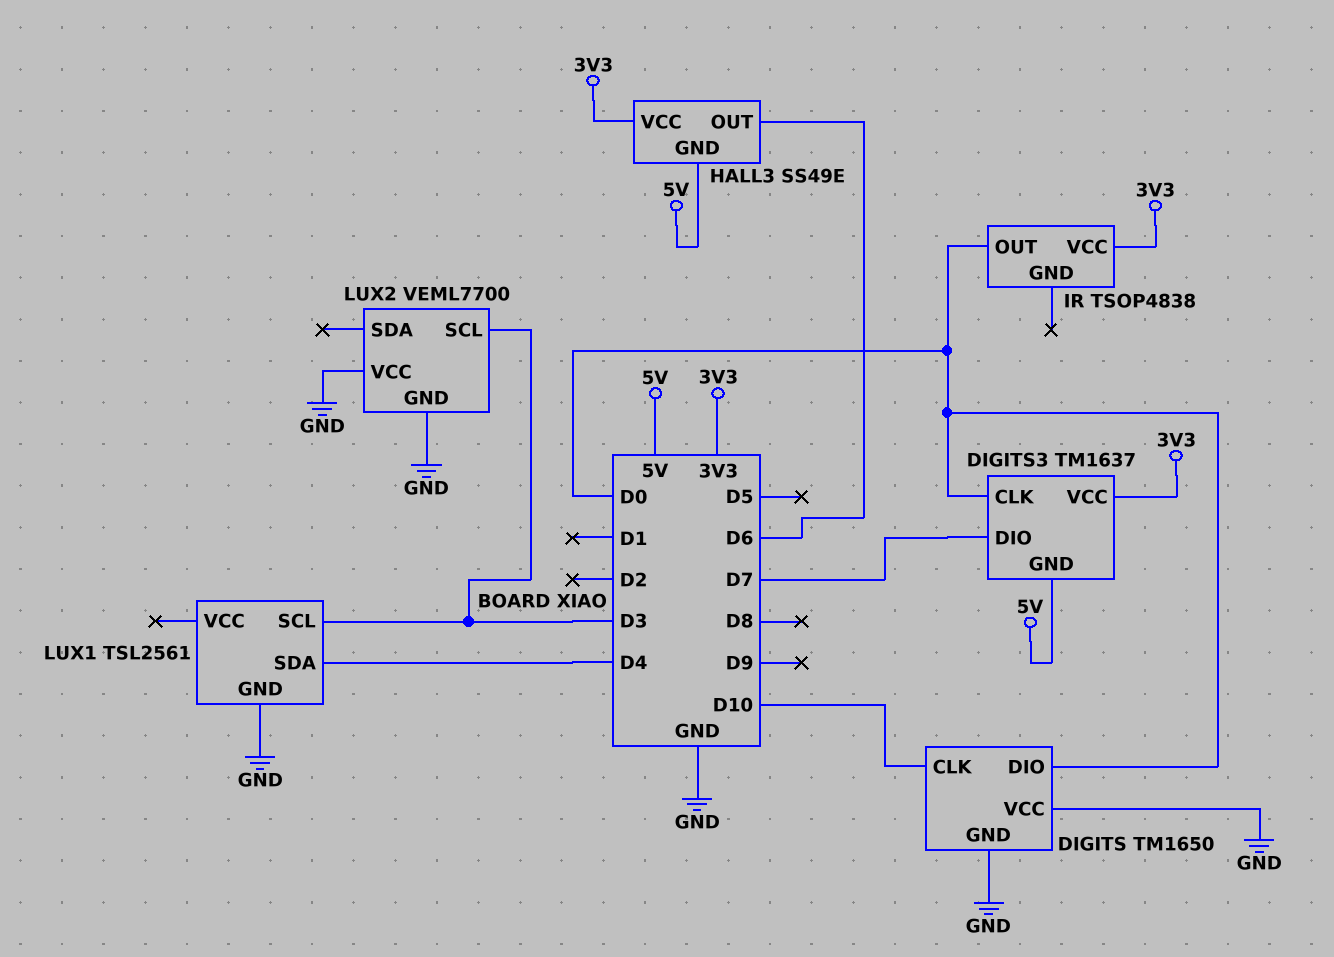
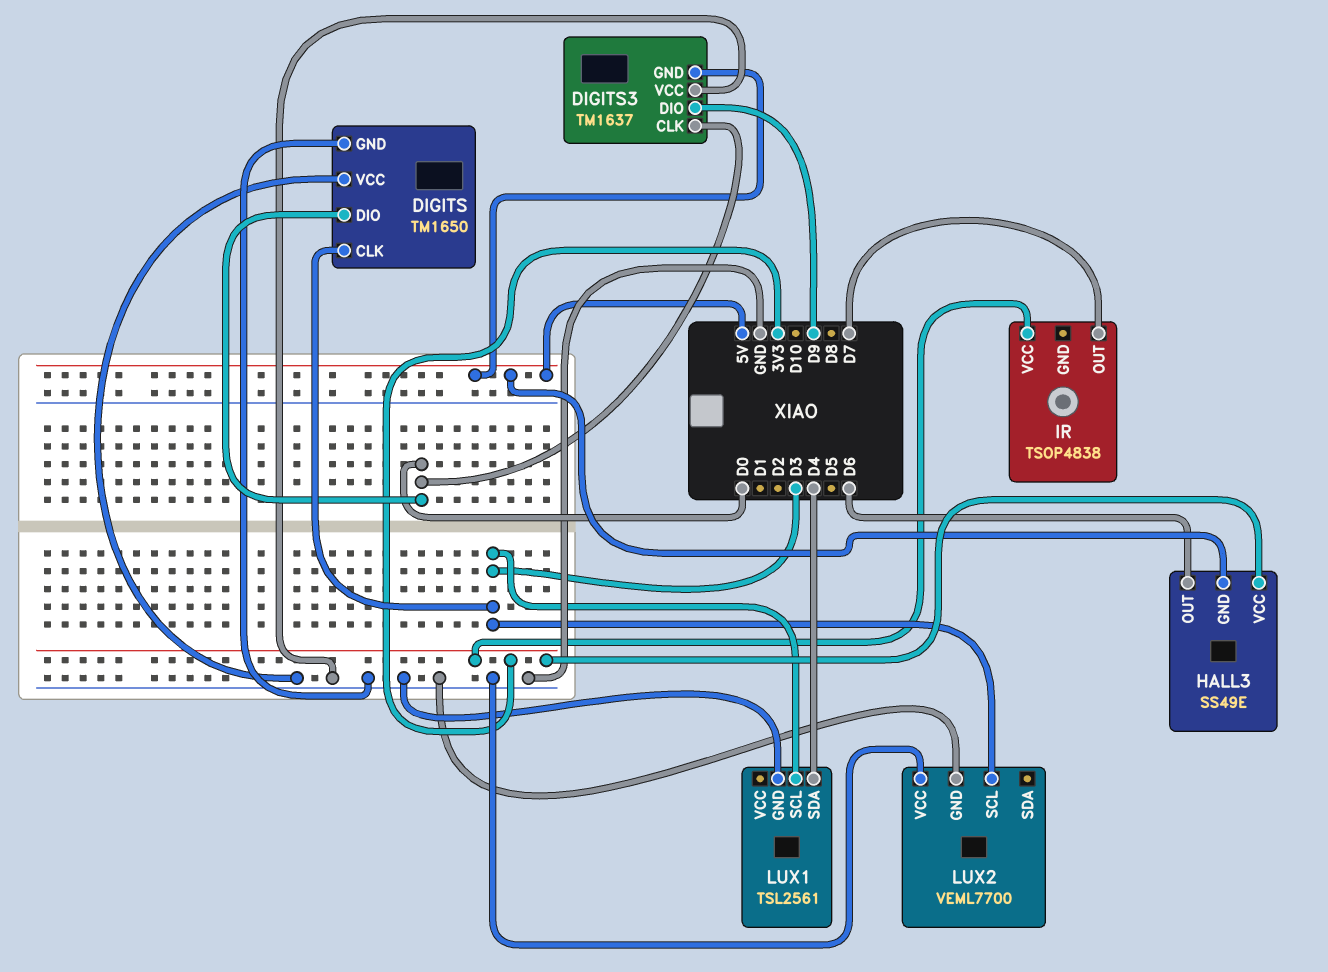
DIGITS pin CLK: D10 -> D3
DIGITS3 pin DIO: D7 -> D9
DIGITS3 pin VCC: 3V3 -> GND
IR pin OUT: D0 -> D7

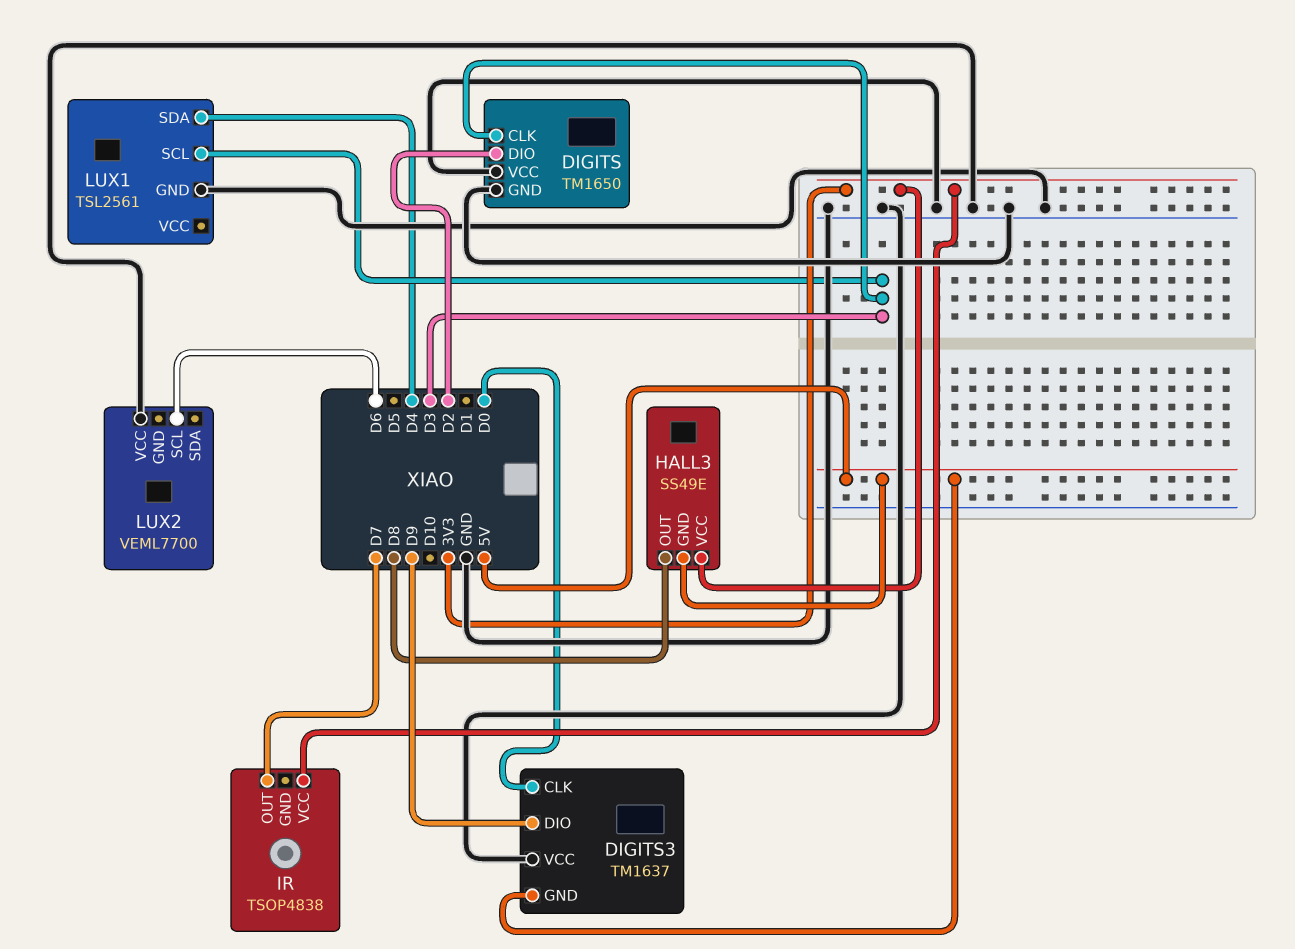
DIGITS pin DIO: D0 -> D2
HALL3 pin OUT: D6 -> D8
LUX2 pin GND: GND -> none
LUX2 pin SCL: D3 -> D6

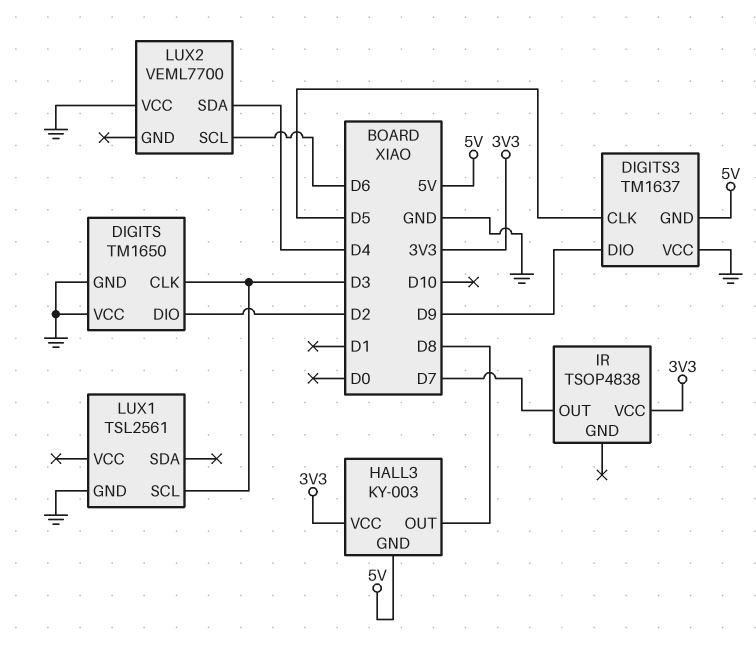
DIGITS3 pin CLK: D0 -> D5
HALL3: SS49E -> KY-003
LUX1 pin SDA: D4 -> none
LUX2 pin SDA: none -> D4

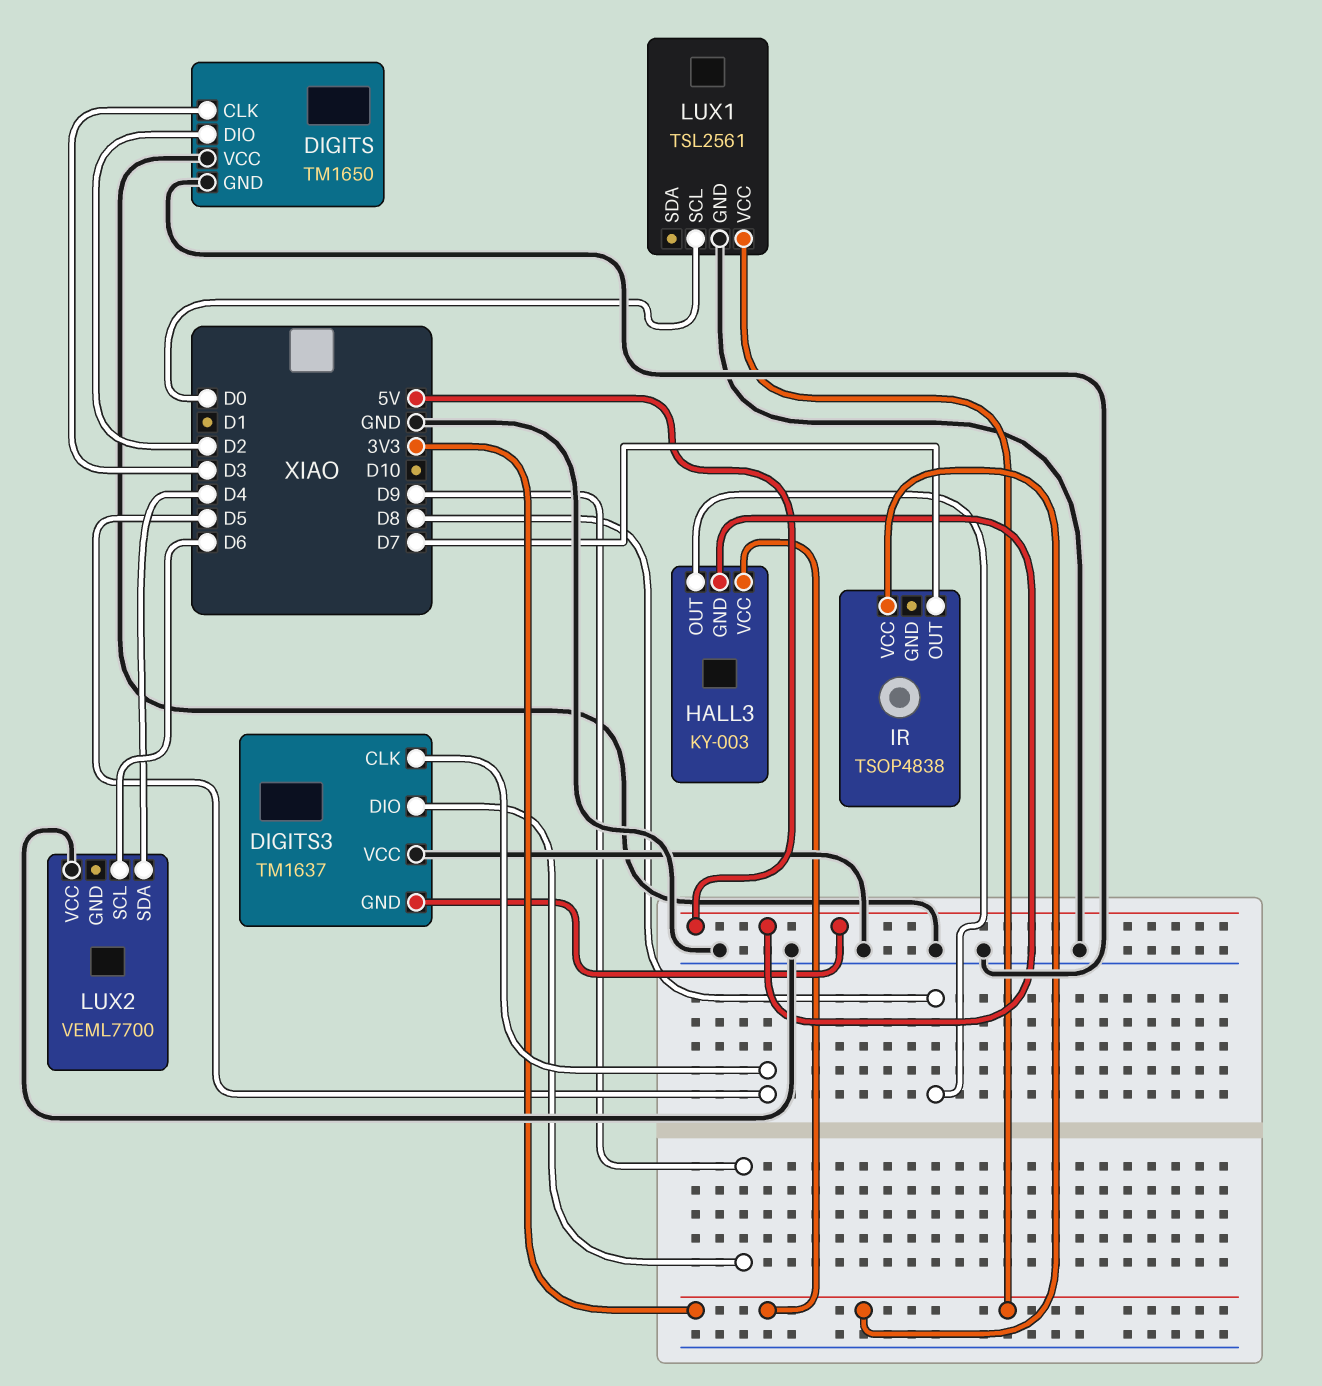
LUX1 pin SCL: D3 -> D0
LUX1 pin VCC: none -> 3V3

